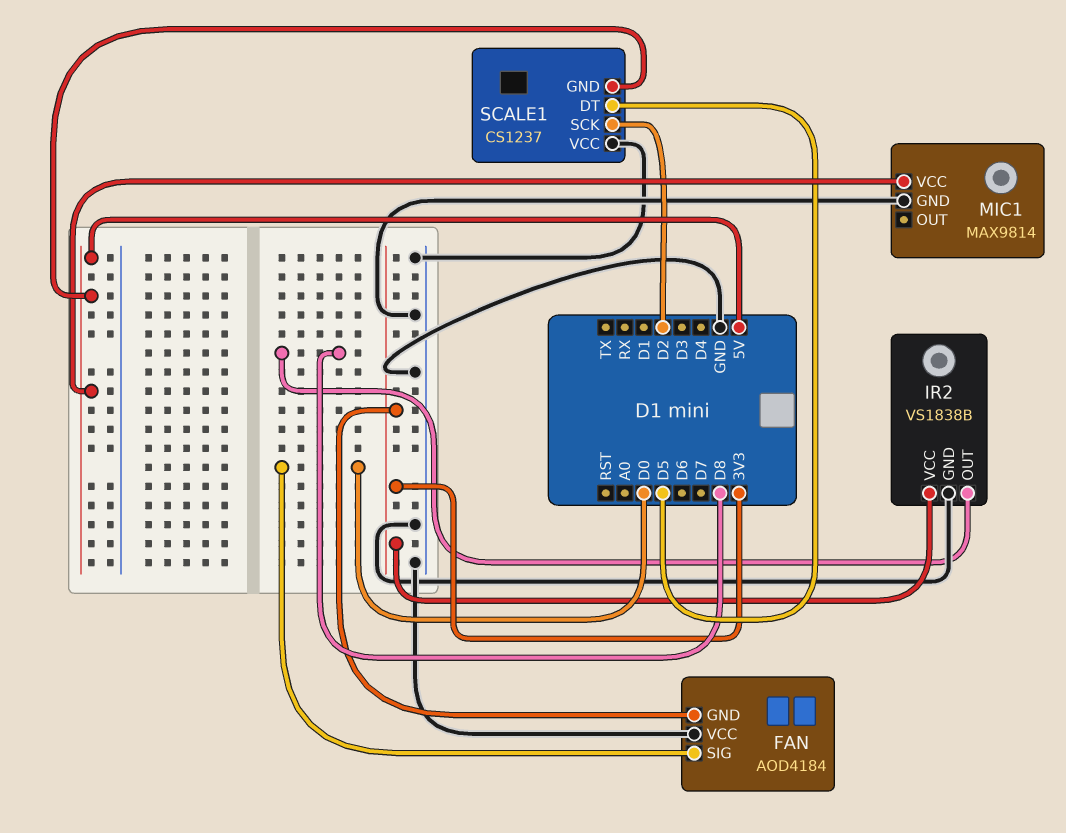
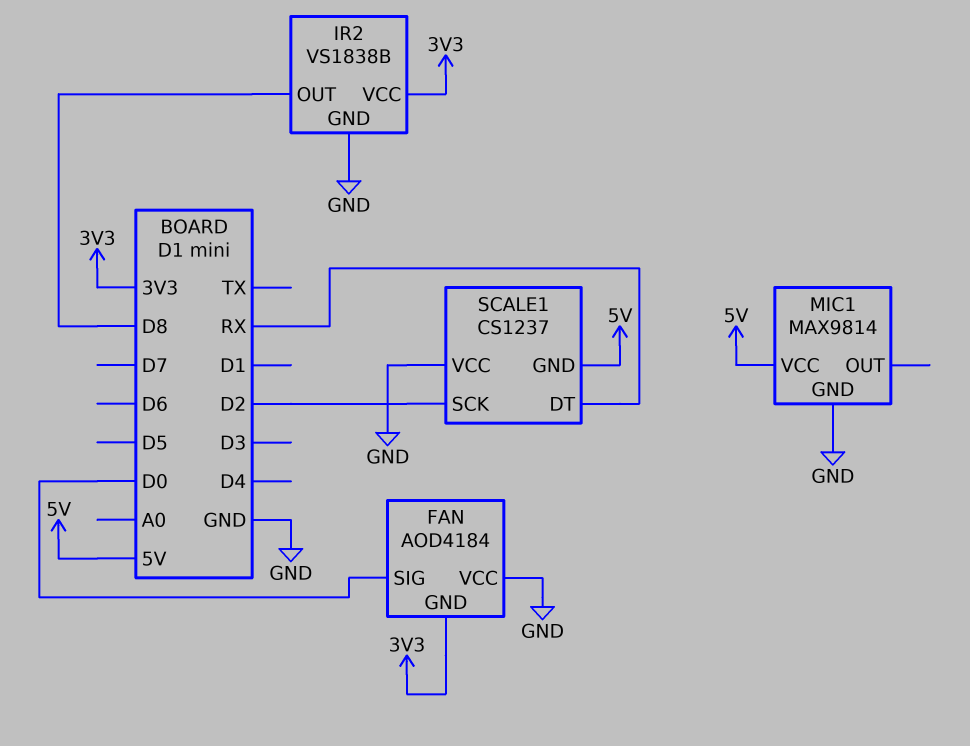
SCALE1 pin DT: D5 -> RX

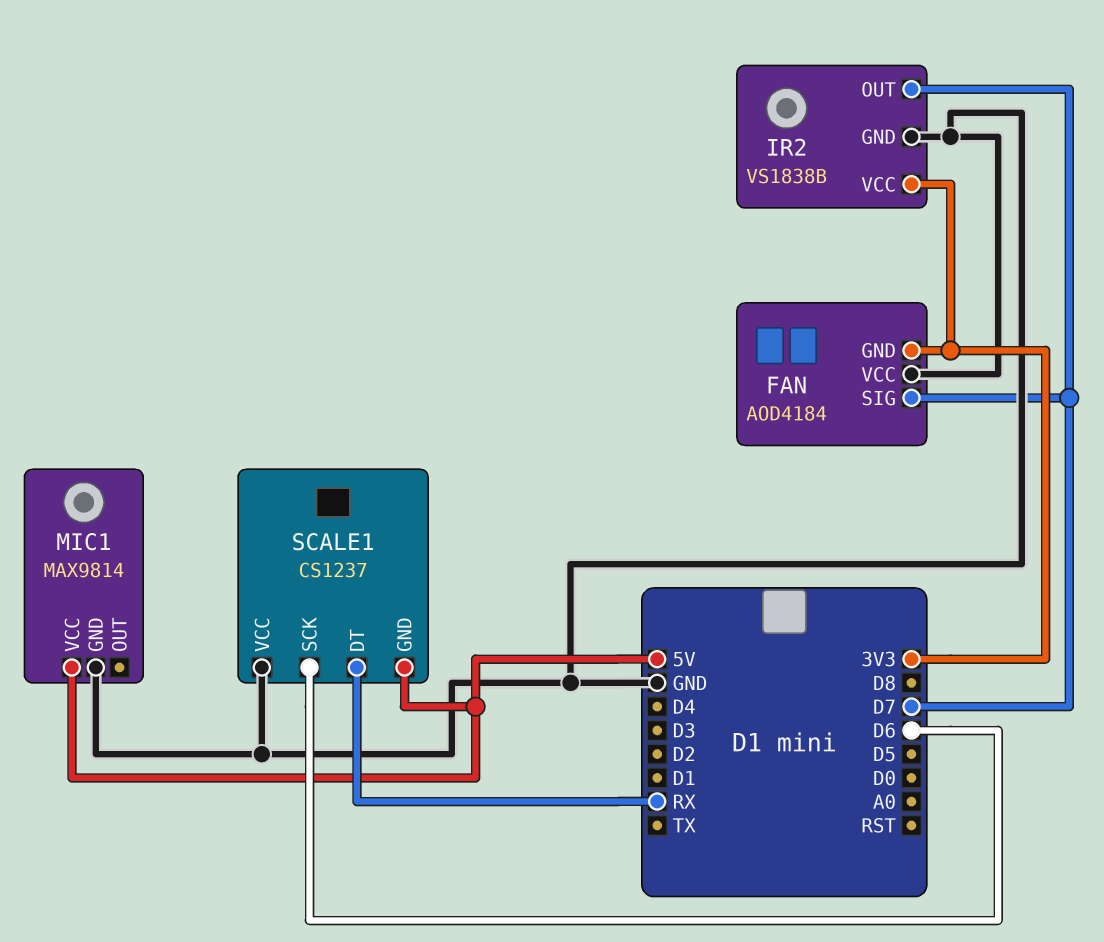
FAN pin SIG: D0 -> D7
IR2 pin OUT: D8 -> D7
SCALE1 pin SCK: D2 -> D6

